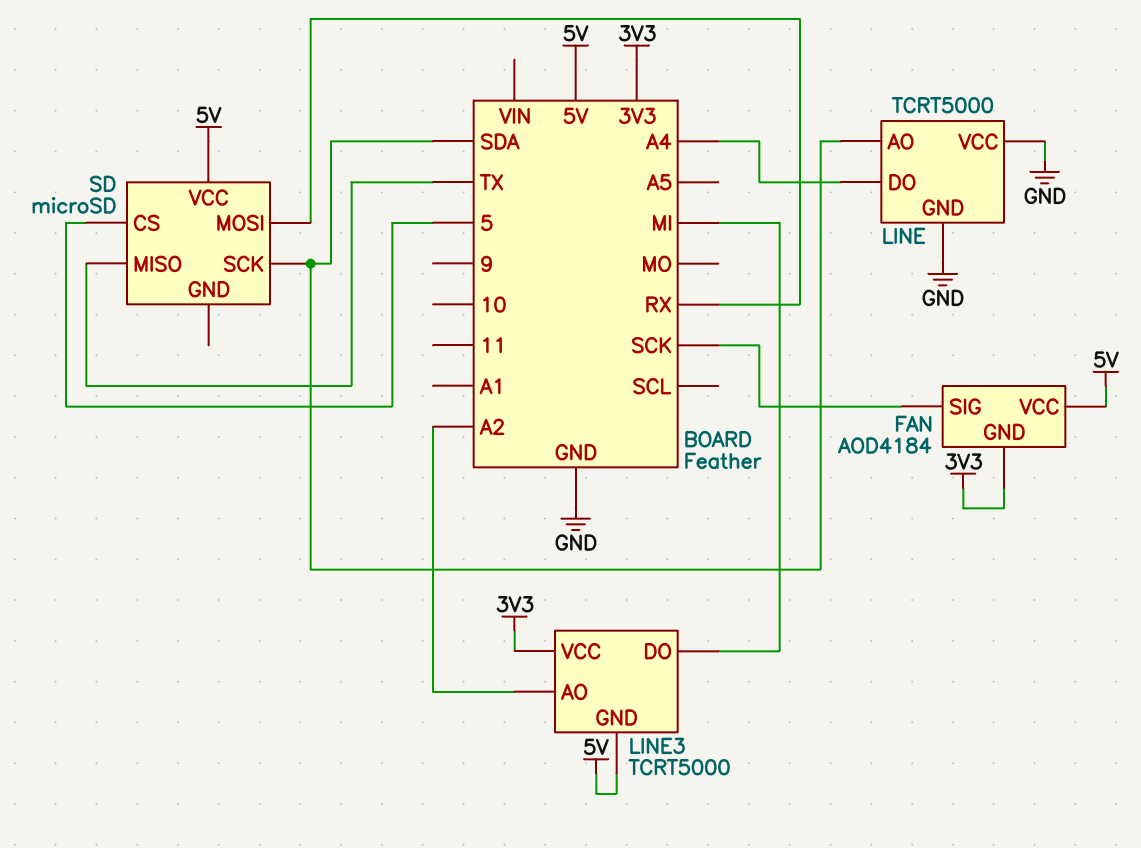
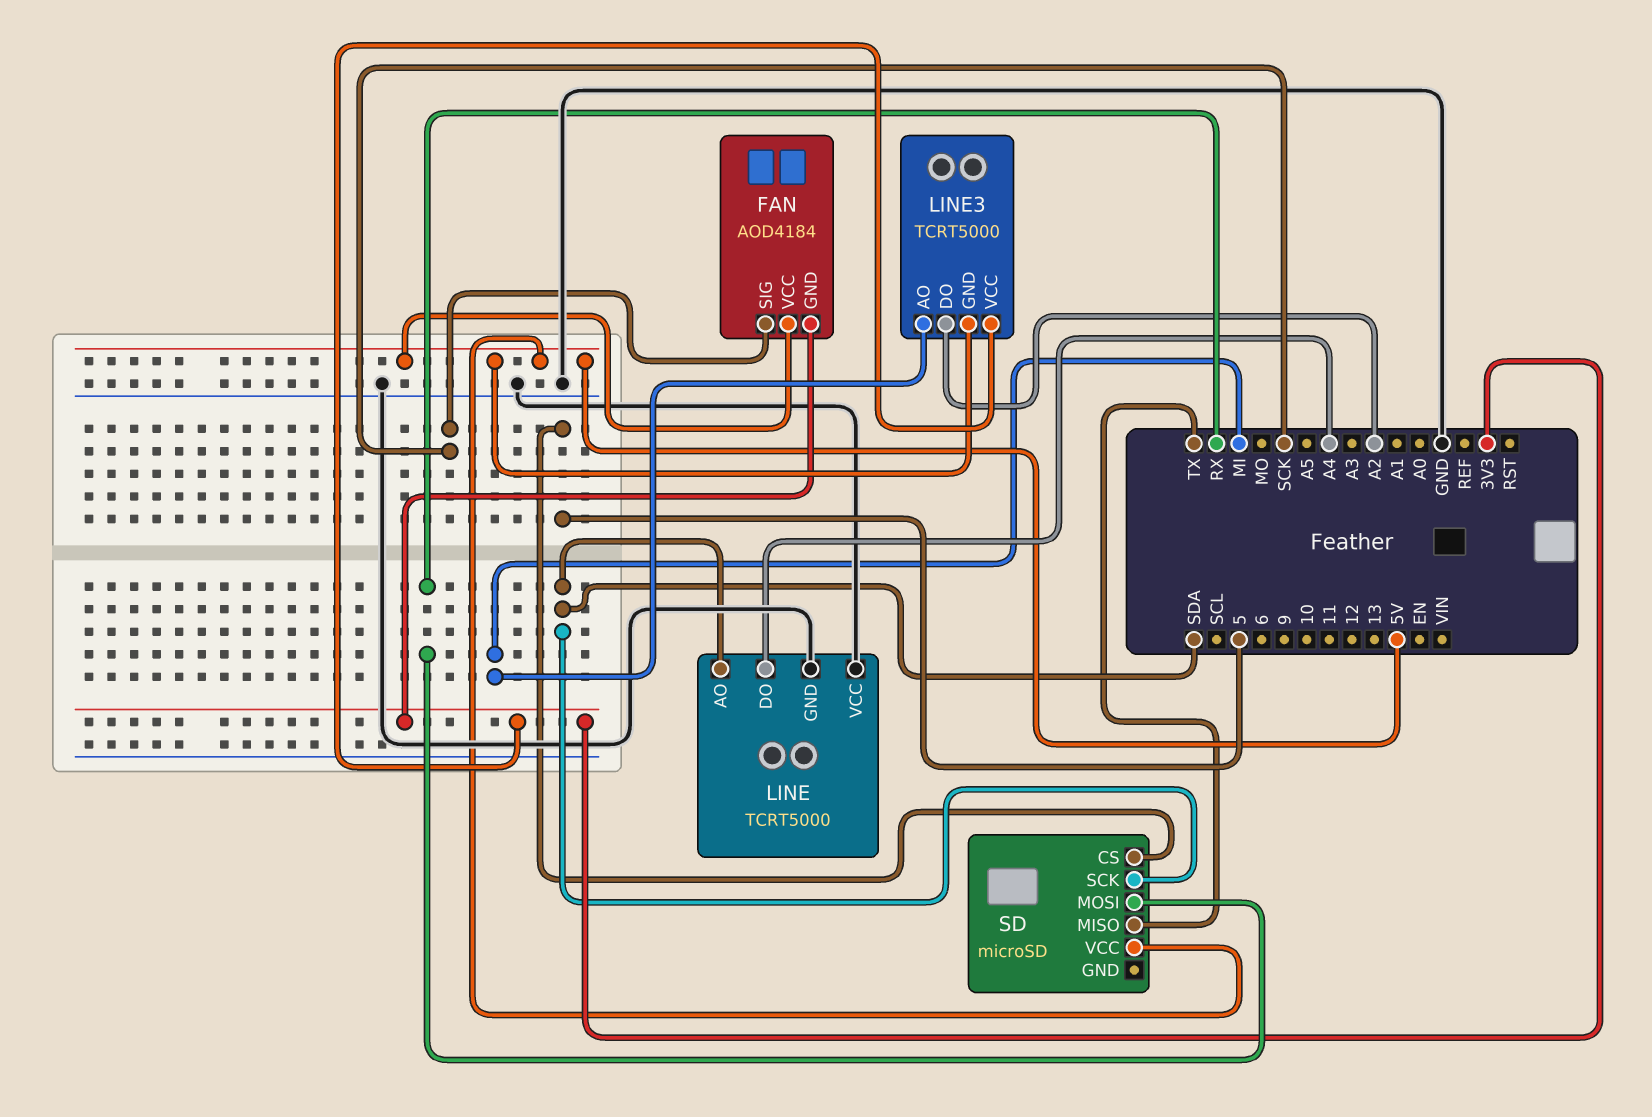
LINE3 pin AO: A2 -> MI
LINE3 pin DO: MI -> A2

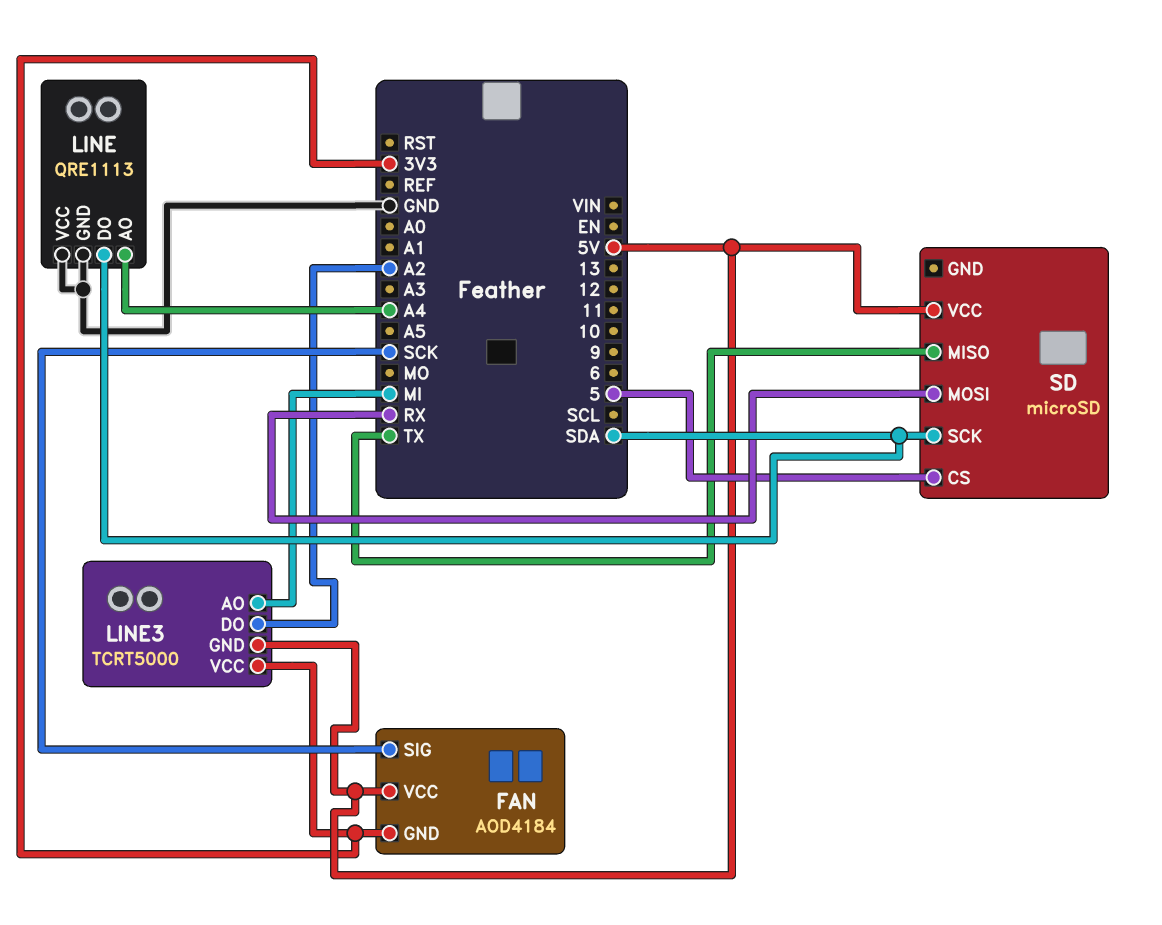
LINE: TCRT5000 -> QRE1113
LINE pin AO: SDA -> A4
LINE pin DO: A4 -> SDA

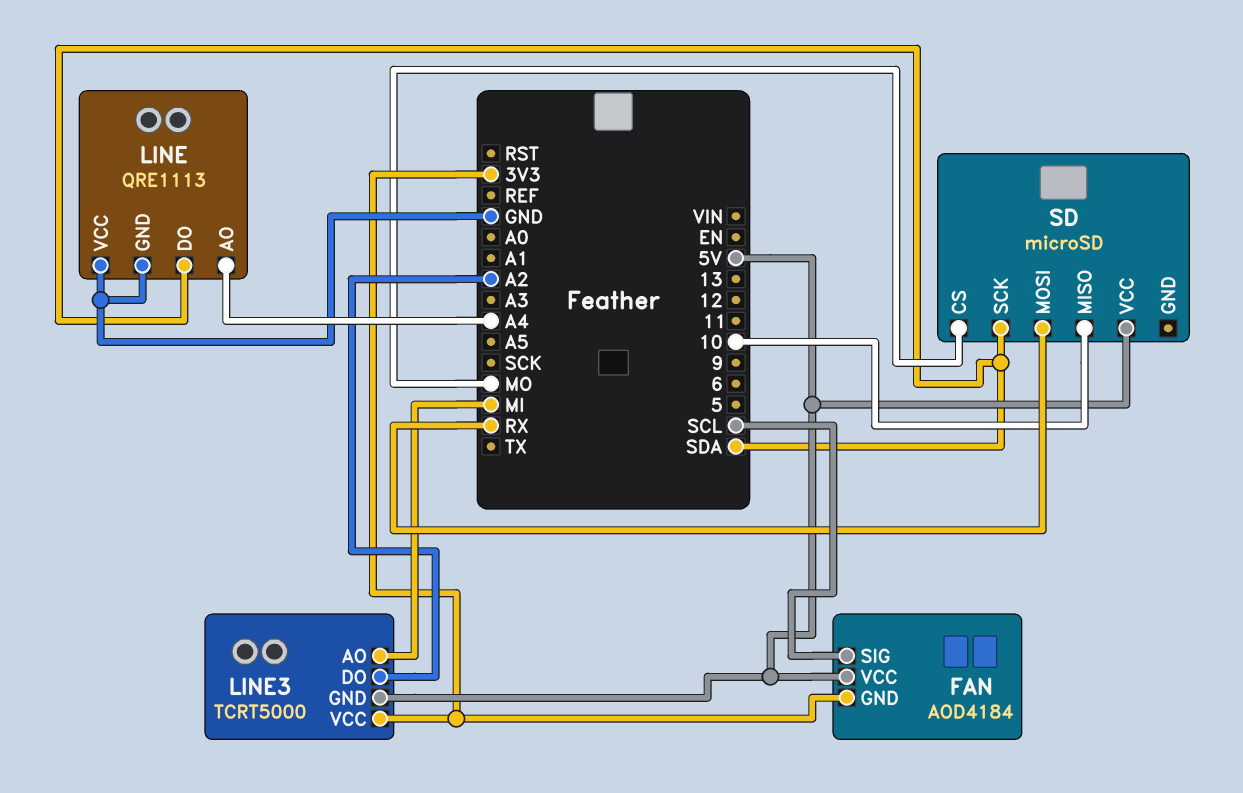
FAN pin SIG: SCK -> SCL
SD pin CS: 5 -> MO
SD pin MISO: TX -> 10

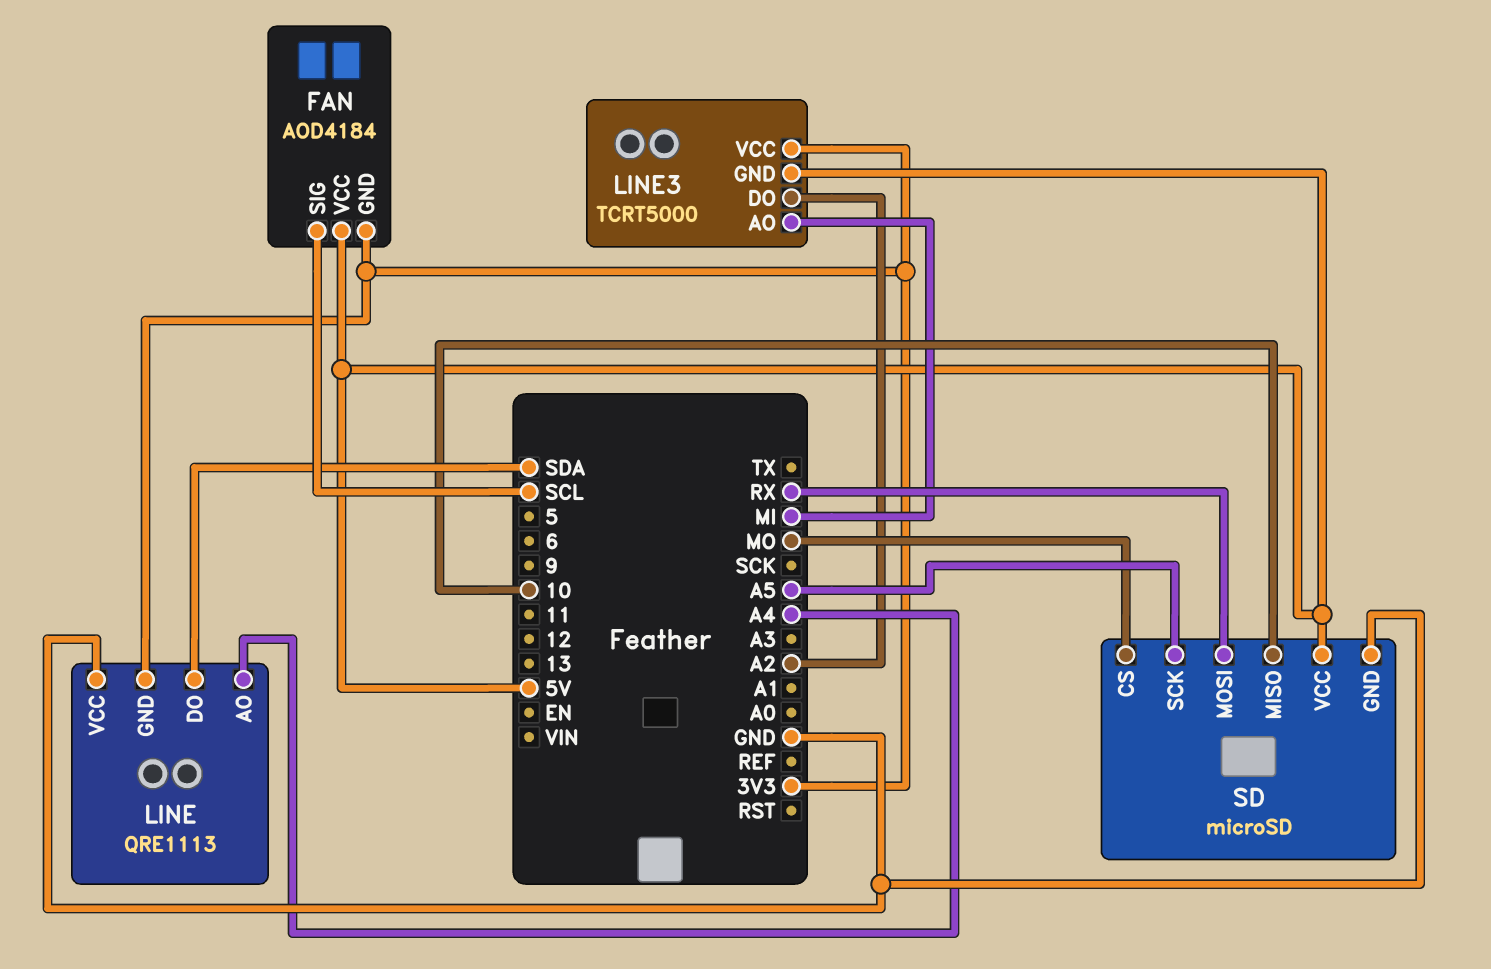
LINE pin GND: GND -> 3V3
SD pin GND: none -> GND
SD pin SCK: SDA -> A5

